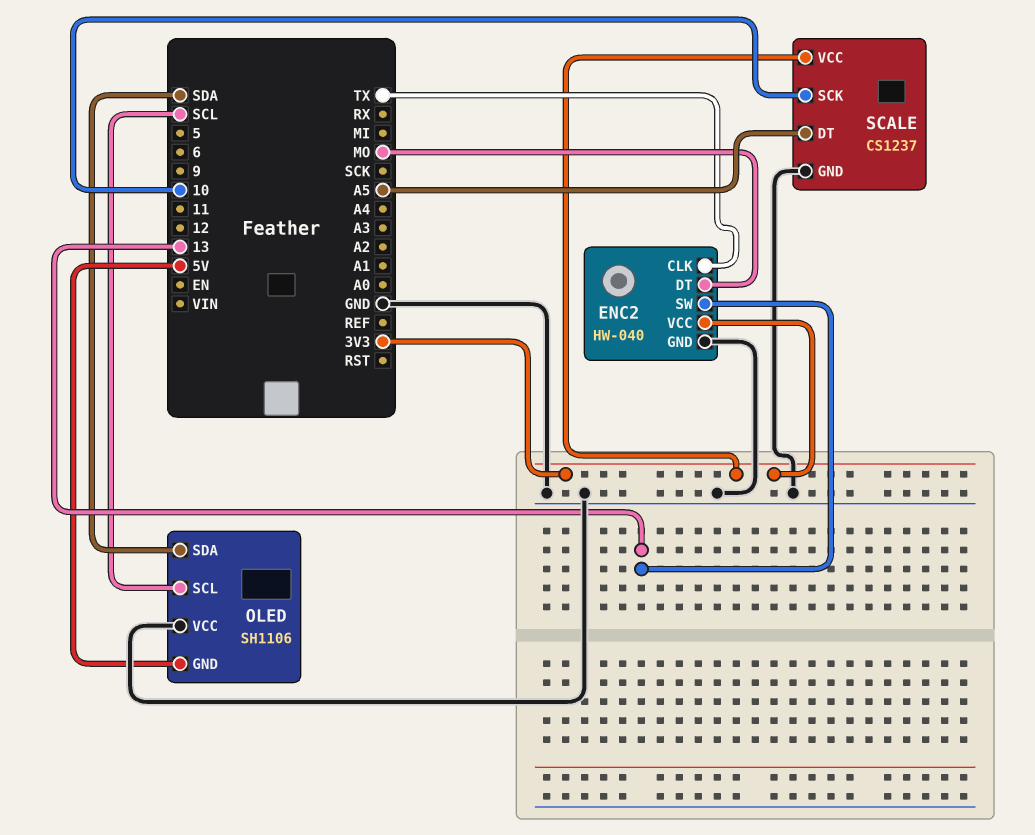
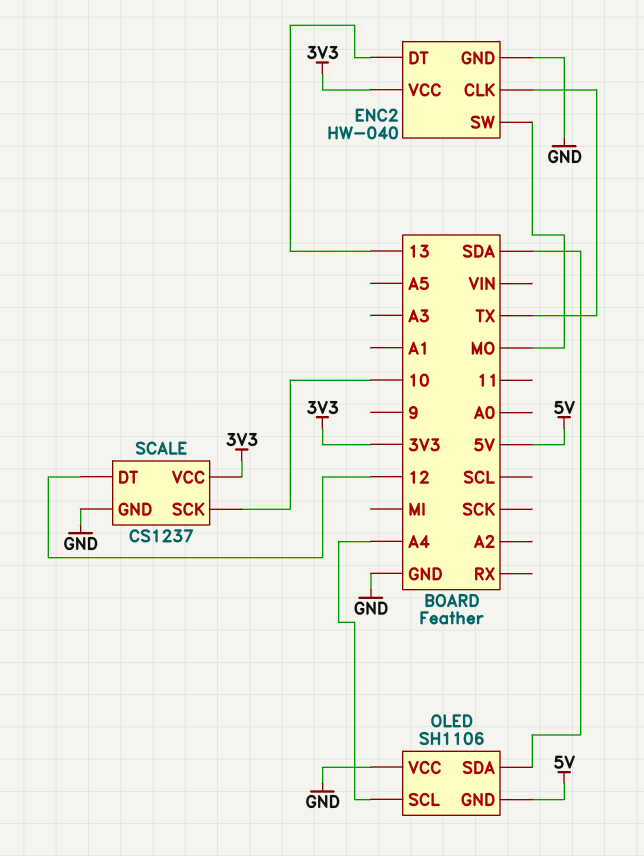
ENC2 pin DT: MO -> 13
ENC2 pin SW: 13 -> MO
OLED pin SCL: SCL -> A4
SCALE pin DT: A5 -> 12

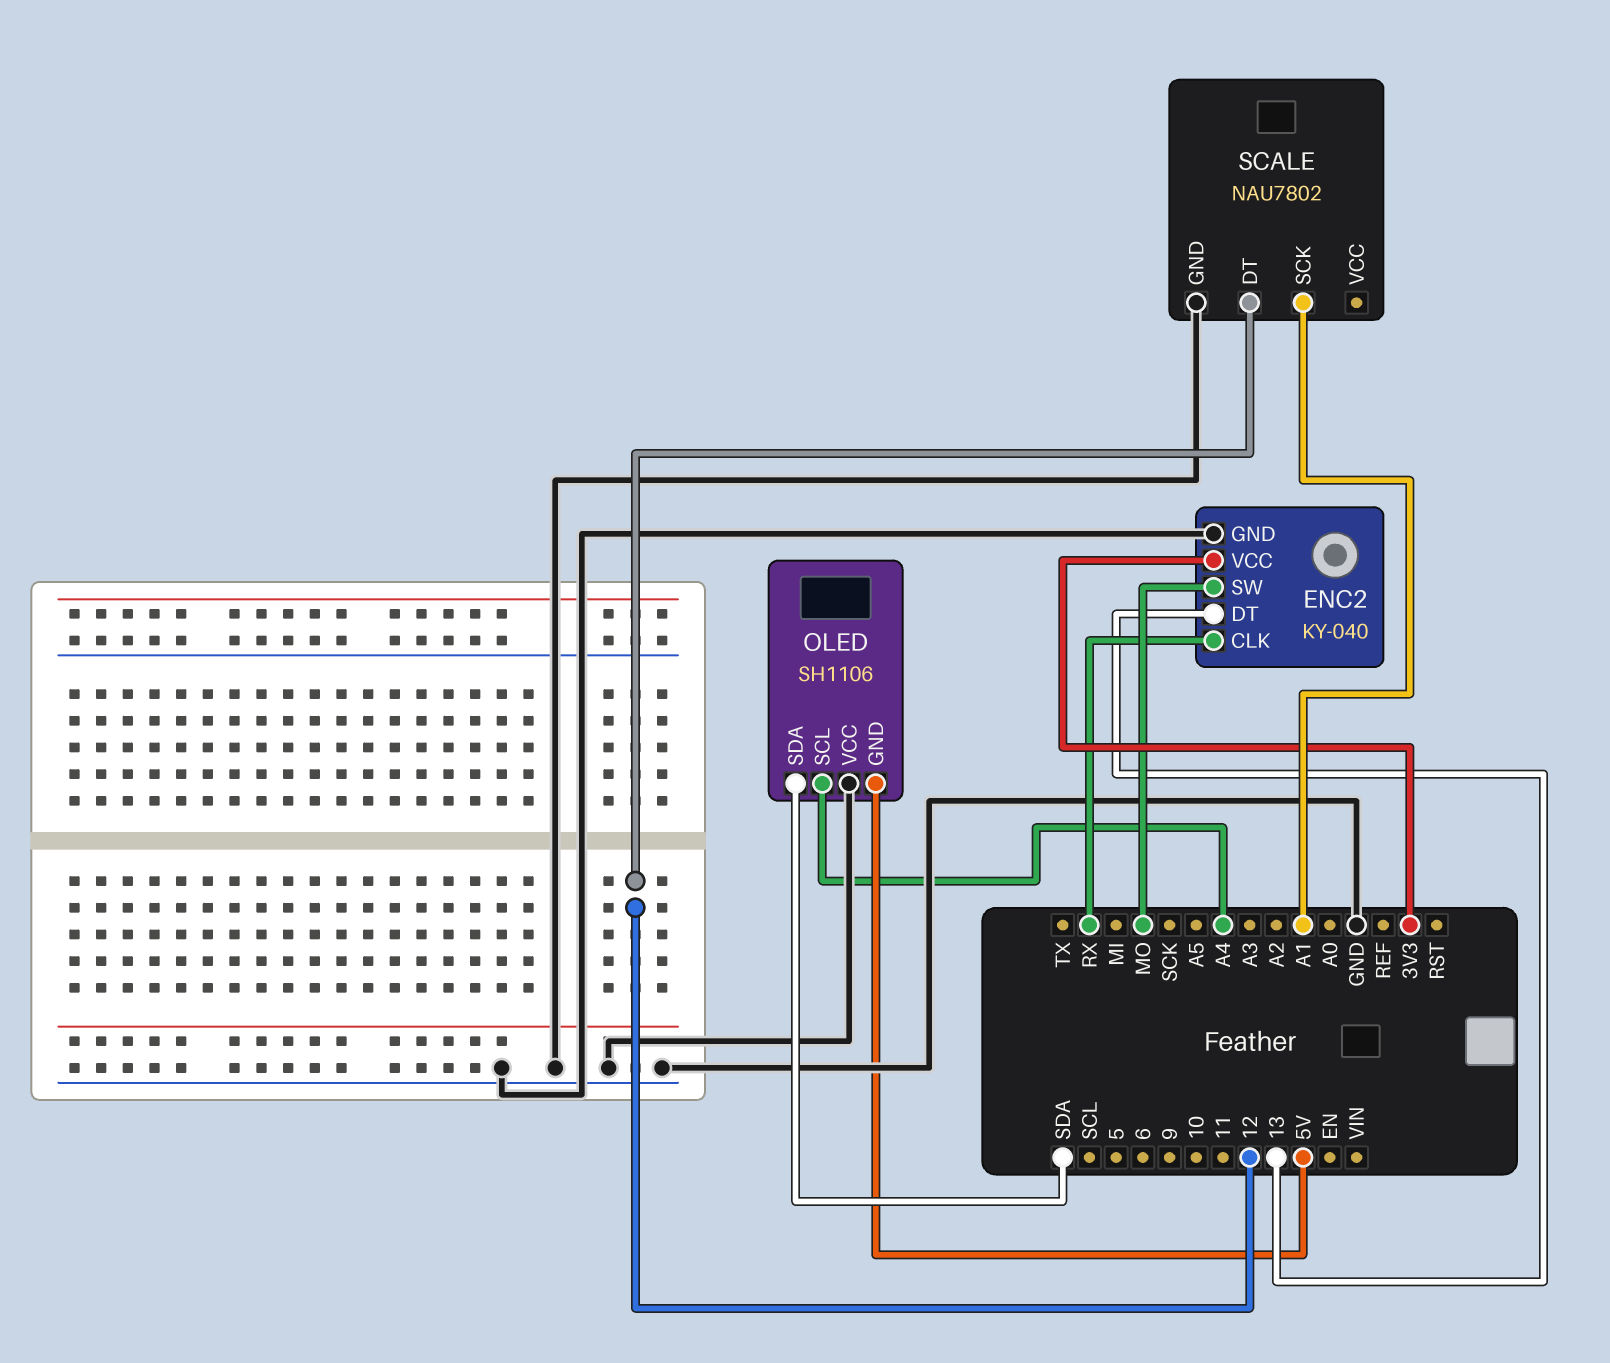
ENC2: HW-040 -> KY-040
ENC2 pin CLK: TX -> RX
SCALE: CS1237 -> NAU7802
SCALE pin SCK: 10 -> A1
SCALE pin VCC: 3V3 -> none

